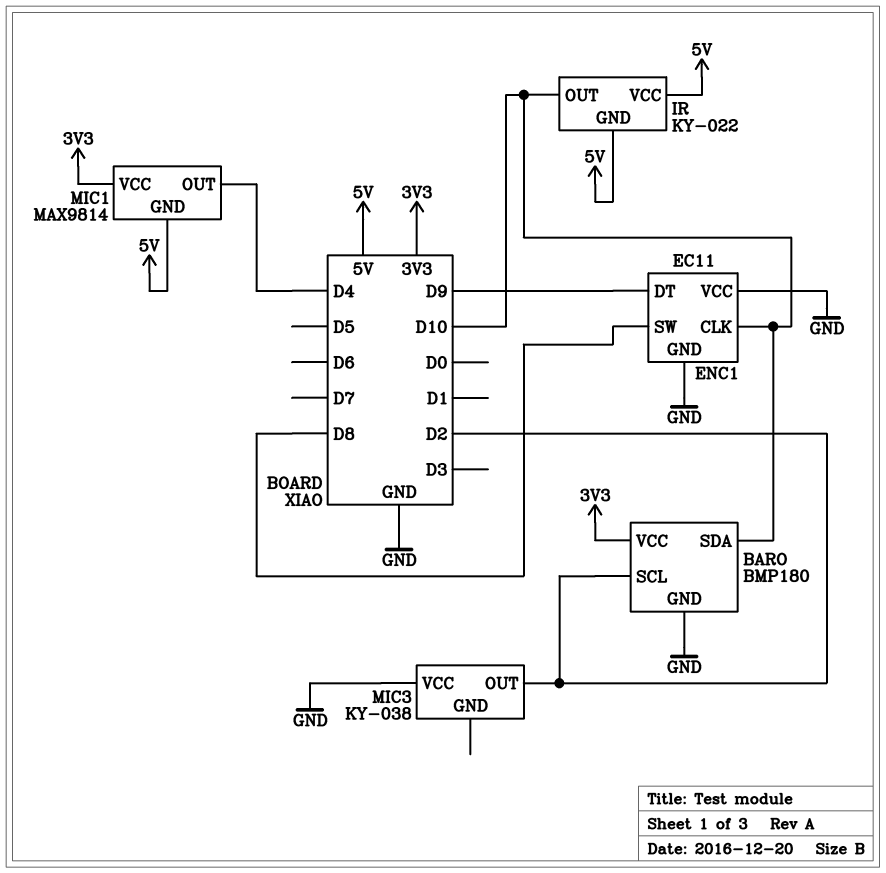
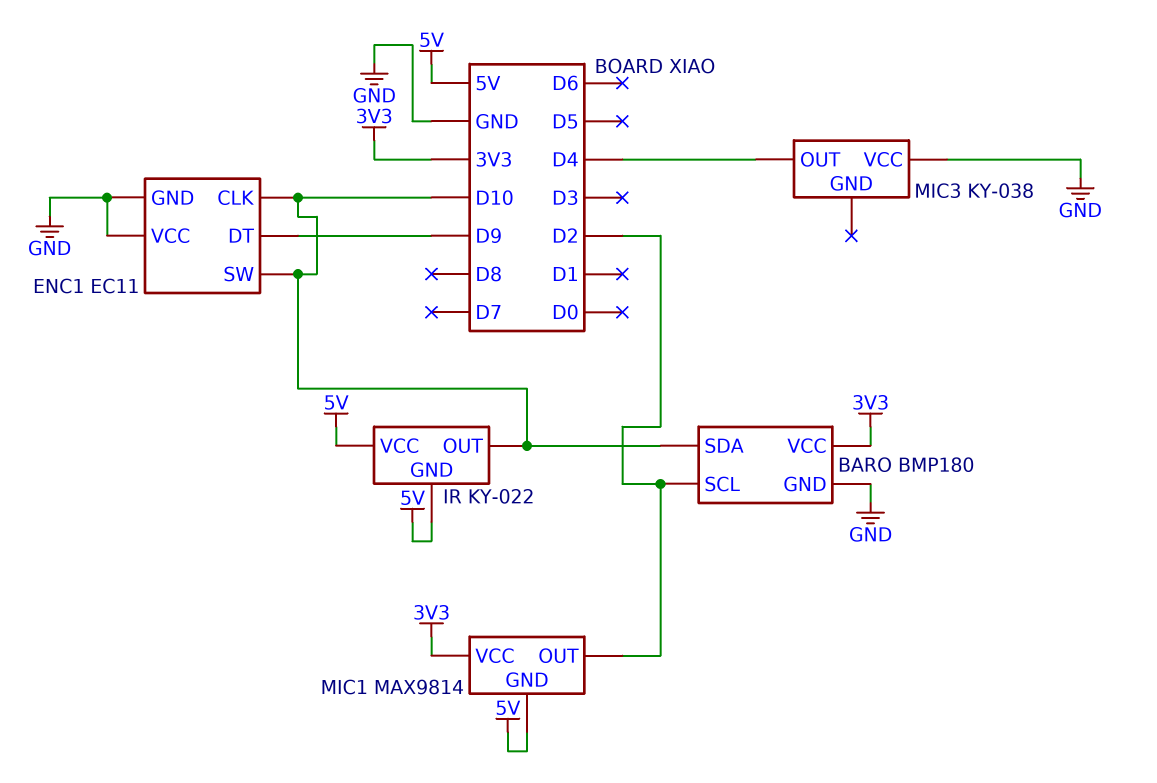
ENC1 pin SW: D8 -> D10
MIC1 pin OUT: D4 -> D2
MIC3 pin OUT: D2 -> D4

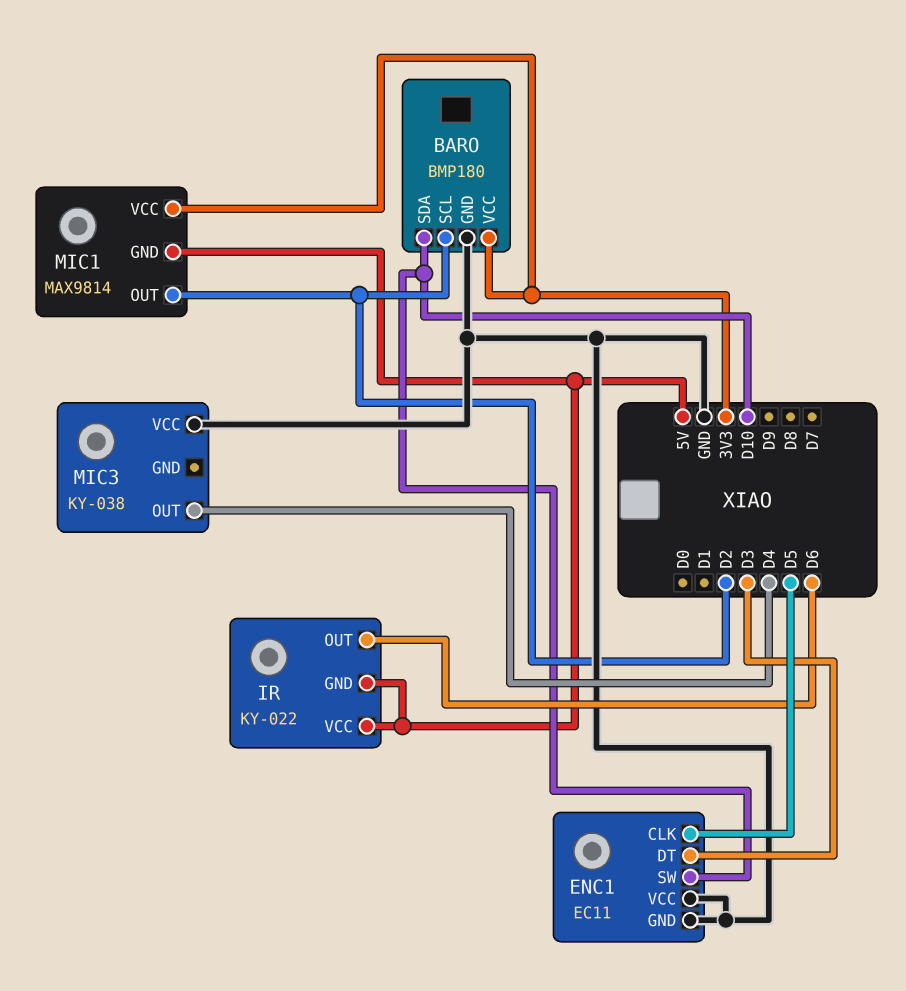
ENC1 pin CLK: D10 -> D5
ENC1 pin DT: D9 -> D3
IR pin OUT: D10 -> D6

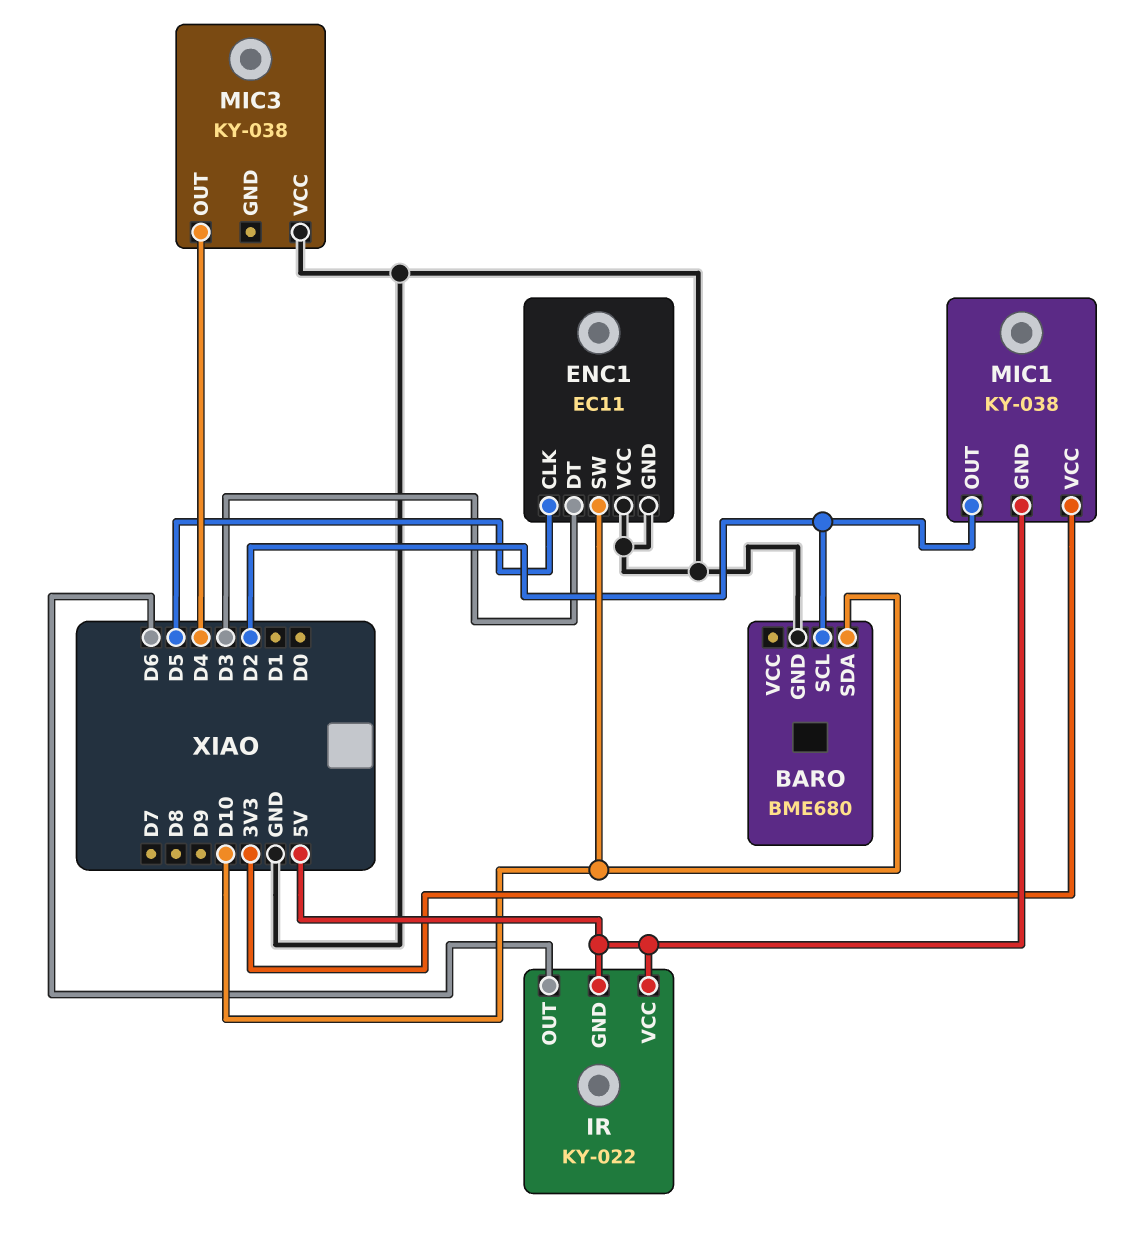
BARO: BMP180 -> BME680
BARO pin VCC: 3V3 -> none
MIC1: MAX9814 -> KY-038

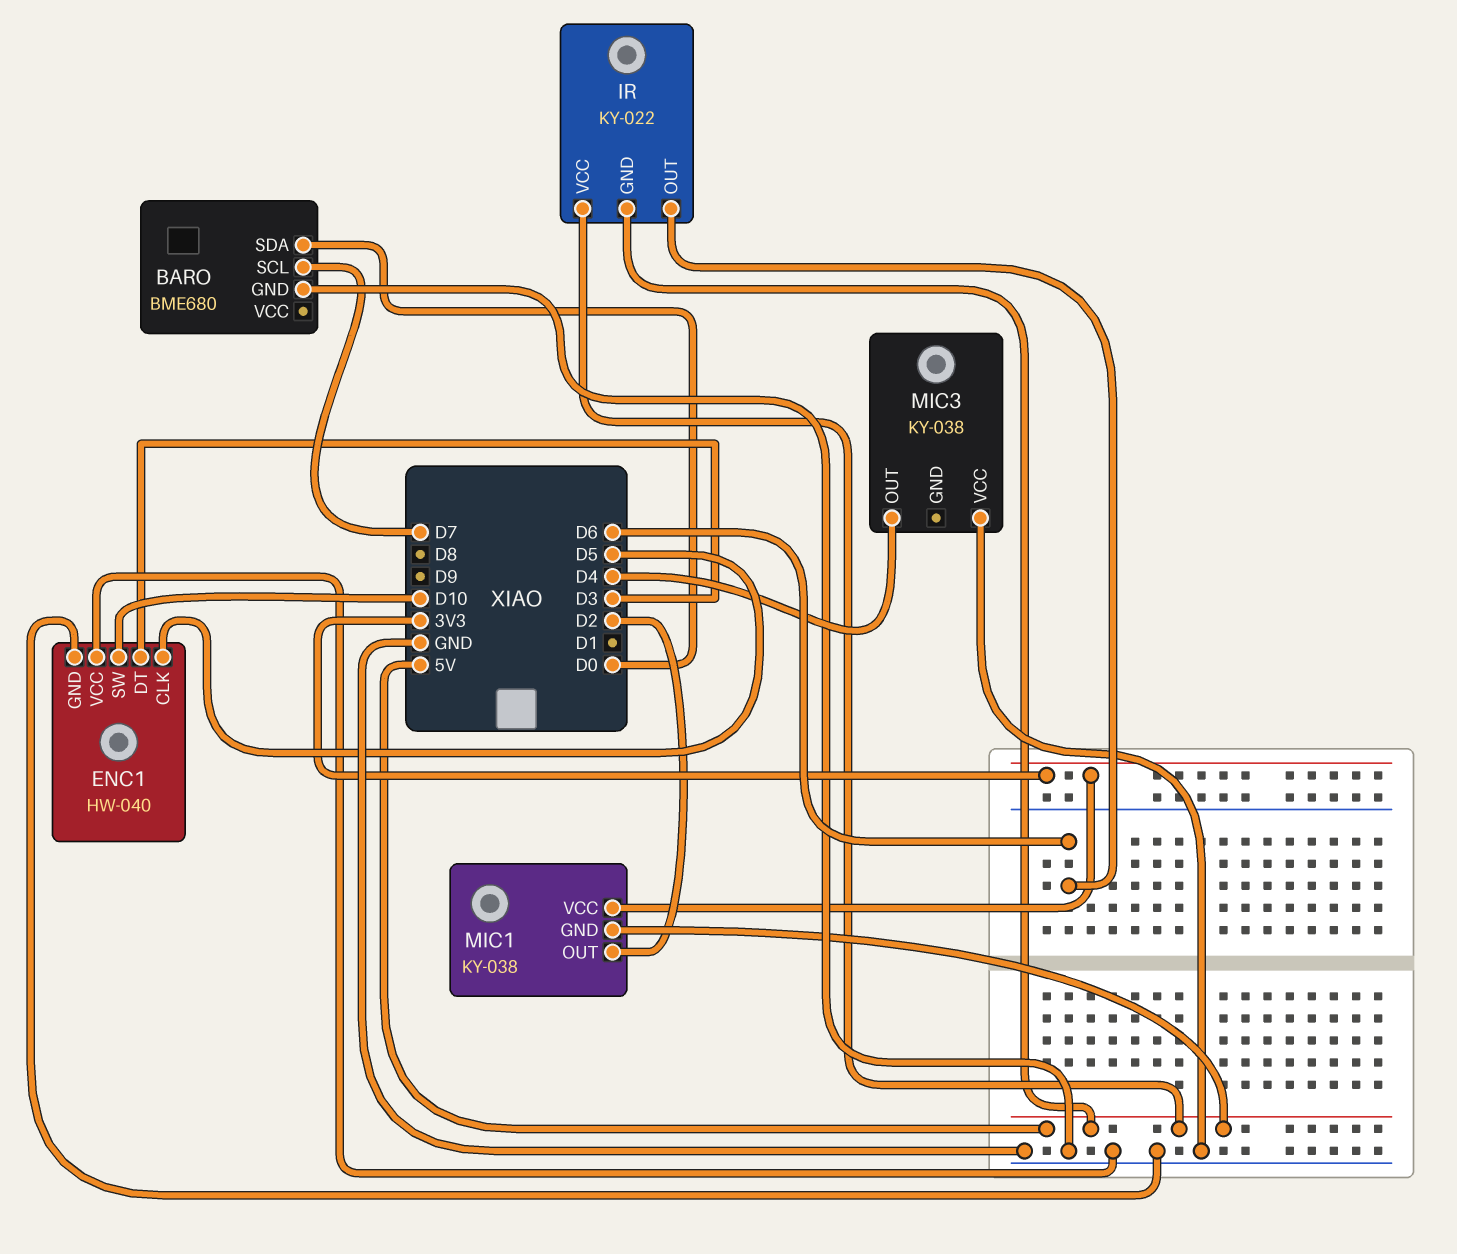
BARO pin SCL: D2 -> D7
BARO pin SDA: D10 -> D0
ENC1: EC11 -> HW-040

